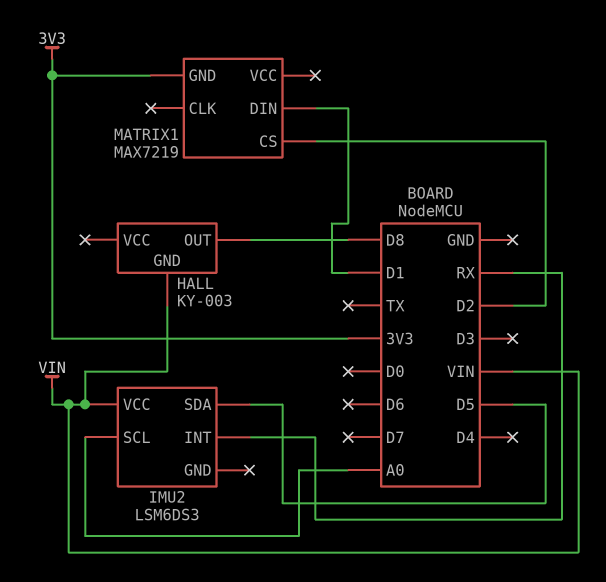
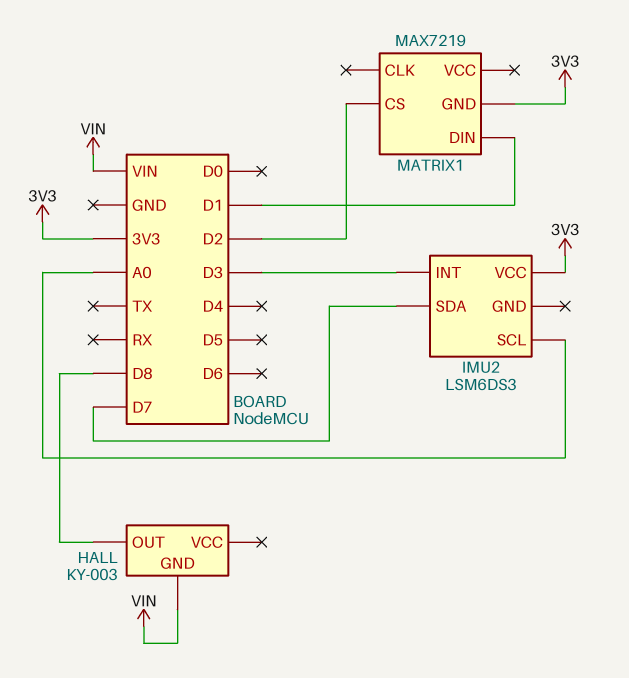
IMU2 pin INT: RX -> D3
IMU2 pin SDA: D5 -> D7
IMU2 pin VCC: VIN -> 3V3

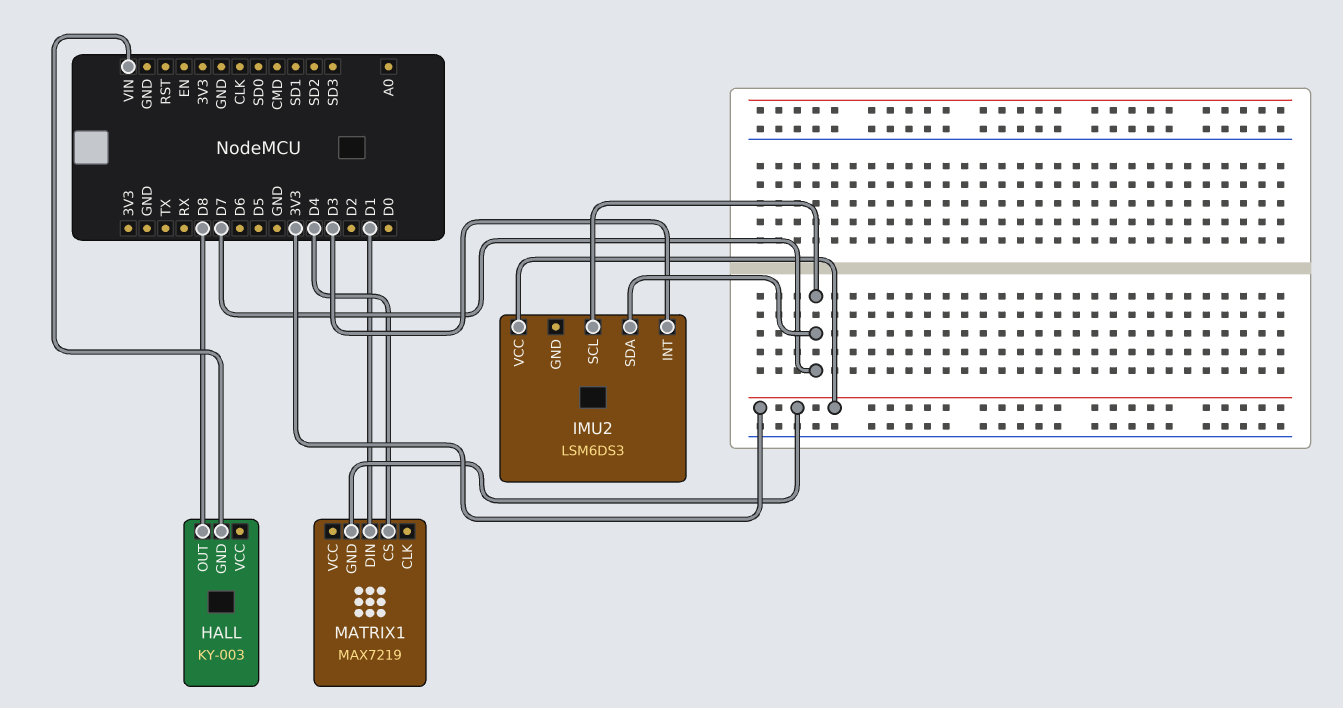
IMU2 pin SCL: A0 -> D7
MATRIX1 pin CS: D2 -> D4

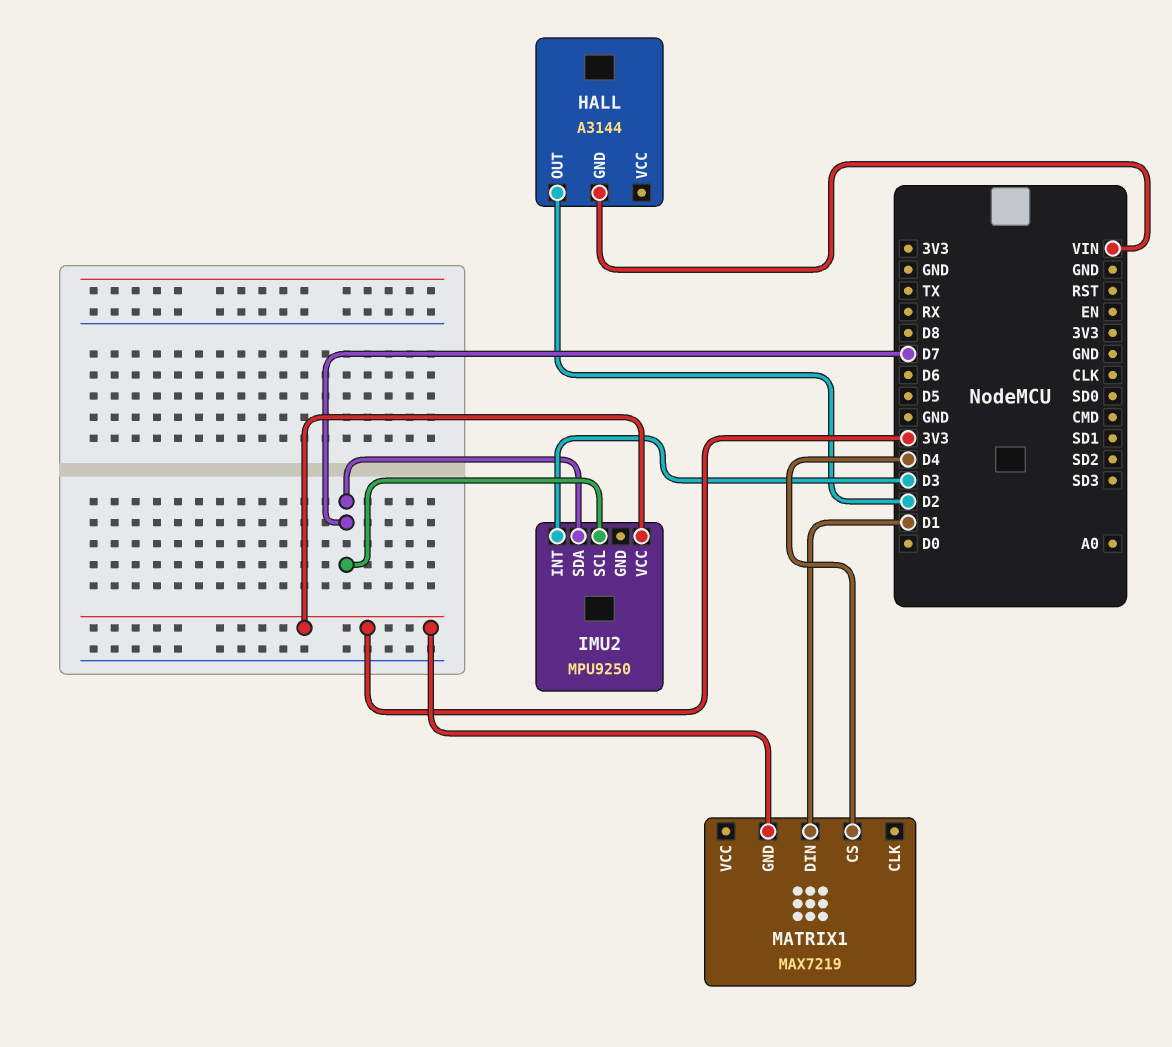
HALL: KY-003 -> A3144
HALL pin OUT: D8 -> D2
IMU2: LSM6DS3 -> MPU9250

